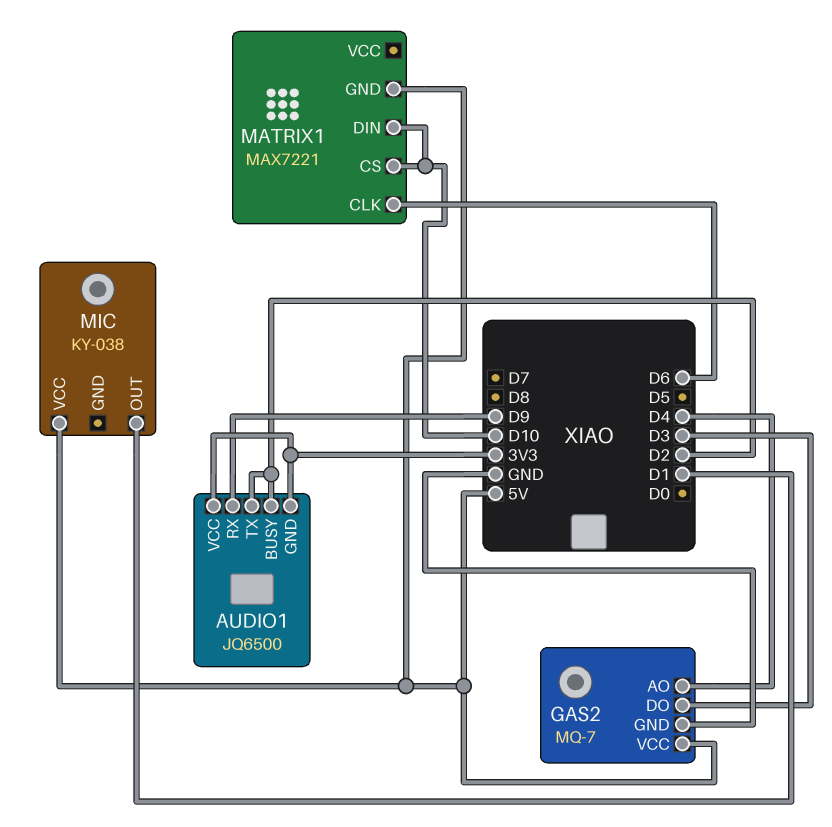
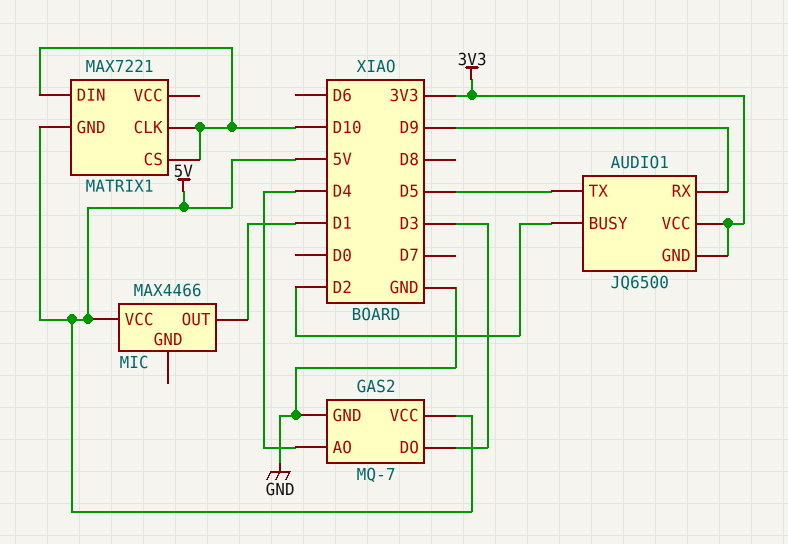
AUDIO1 pin TX: D2 -> D5
MATRIX1 pin CLK: D6 -> D10
MIC: KY-038 -> MAX4466

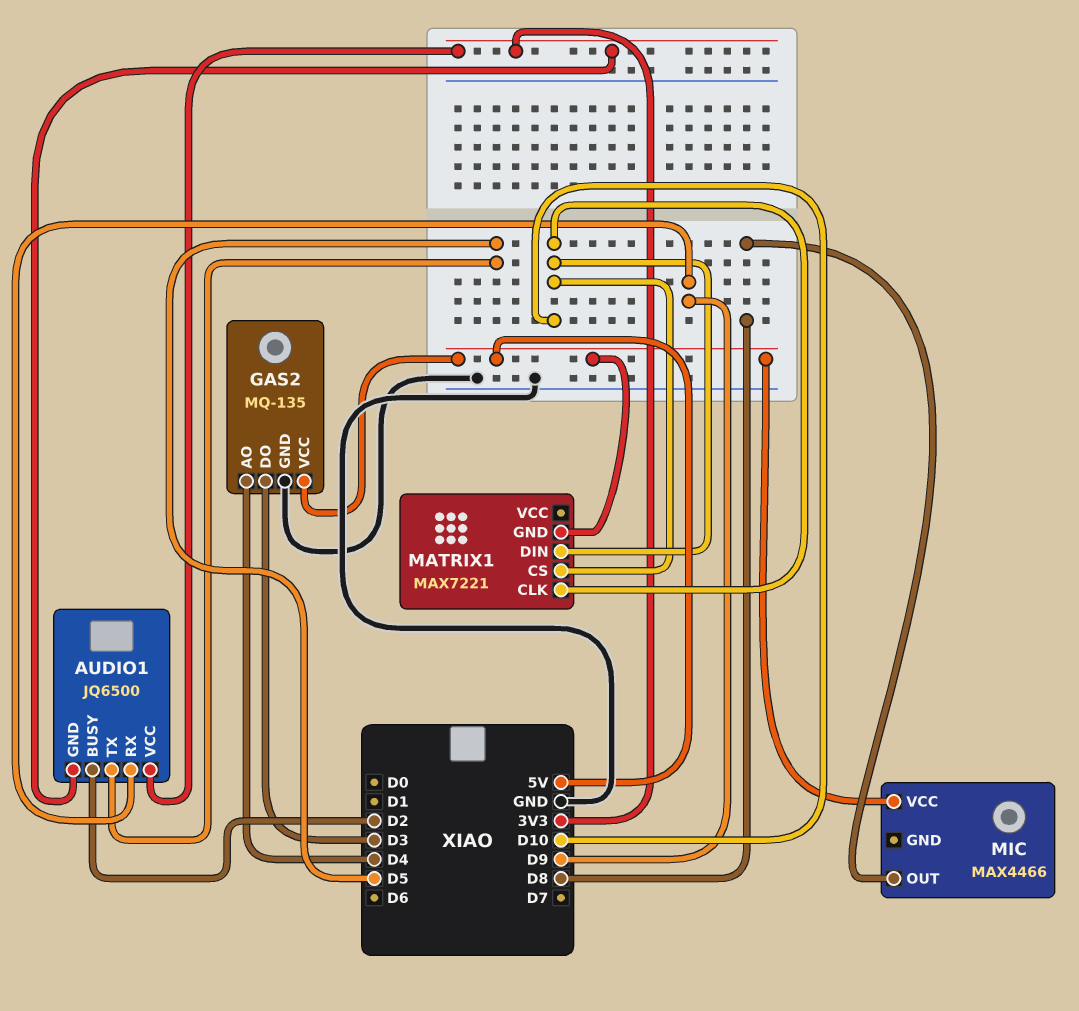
GAS2: MQ-7 -> MQ-135
MIC pin OUT: D1 -> D8

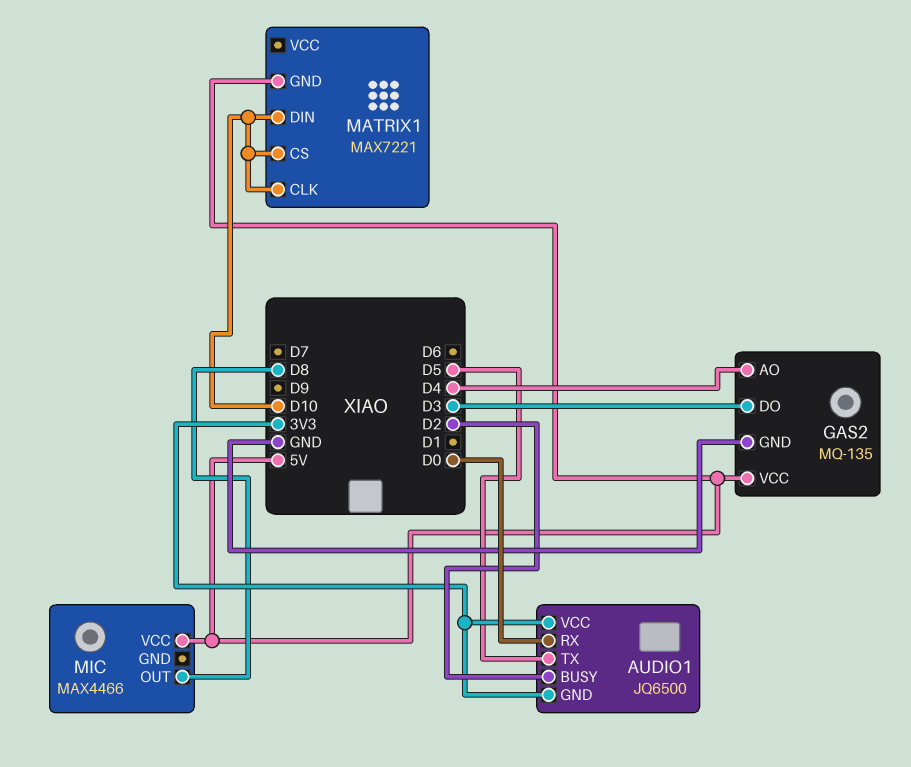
AUDIO1 pin RX: D9 -> D0

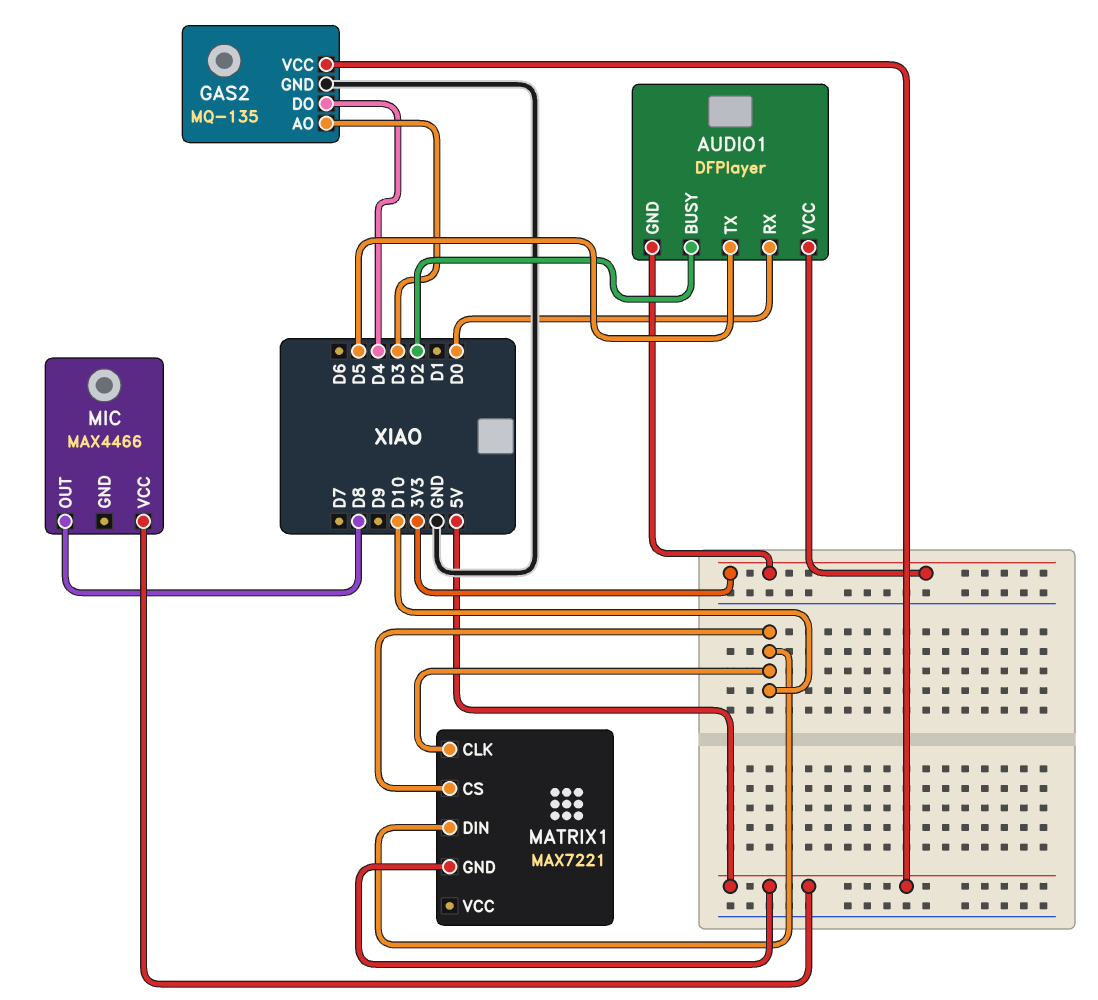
AUDIO1: JQ6500 -> DFPlayer
GAS2 pin AO: D4 -> D3
GAS2 pin DO: D3 -> D4

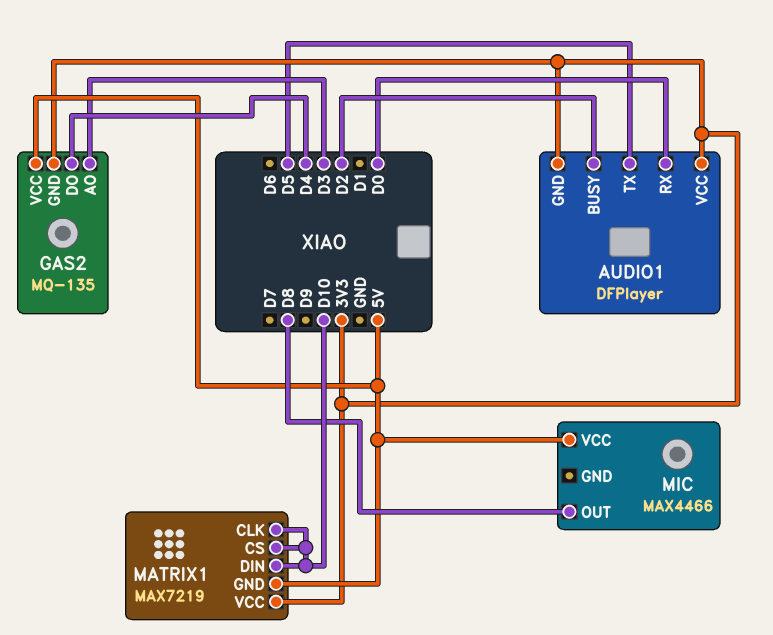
GAS2 pin GND: GND -> 3V3
MATRIX1: MAX7221 -> MAX7219
MATRIX1 pin VCC: none -> 3V3

